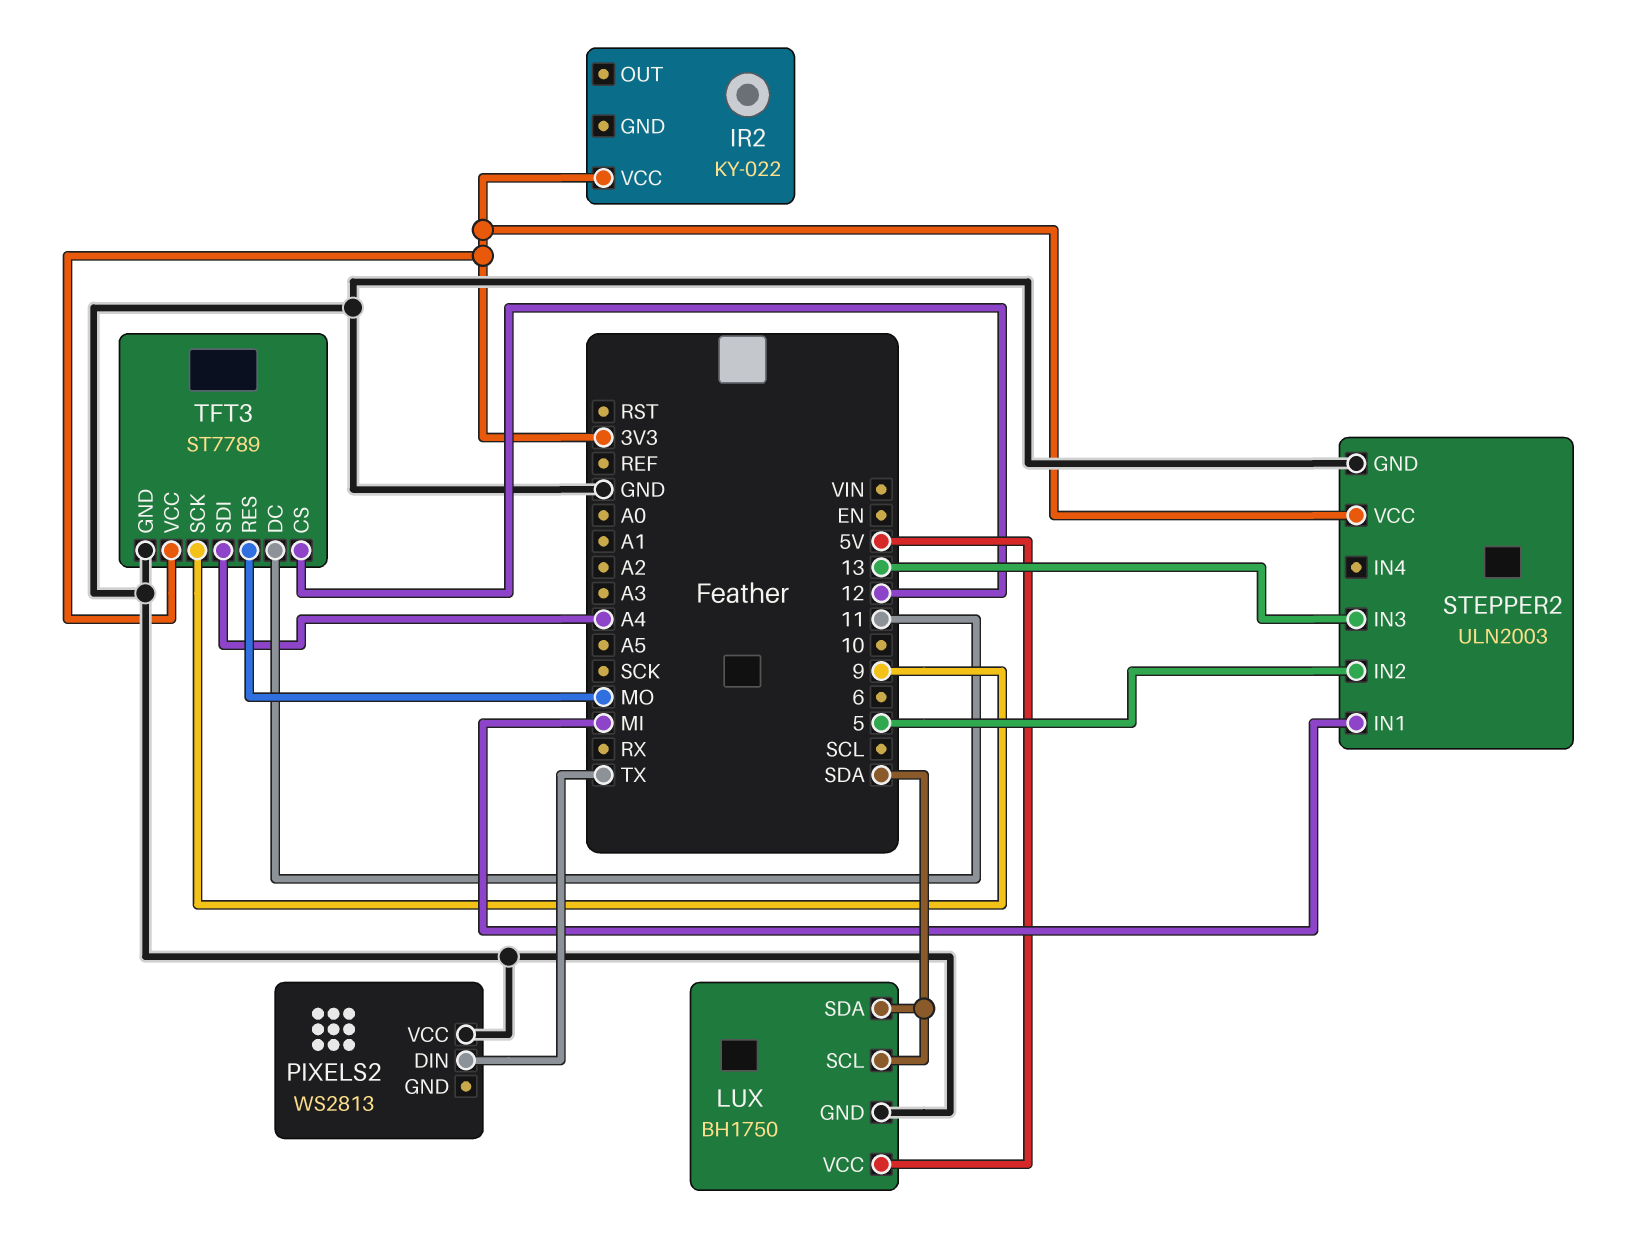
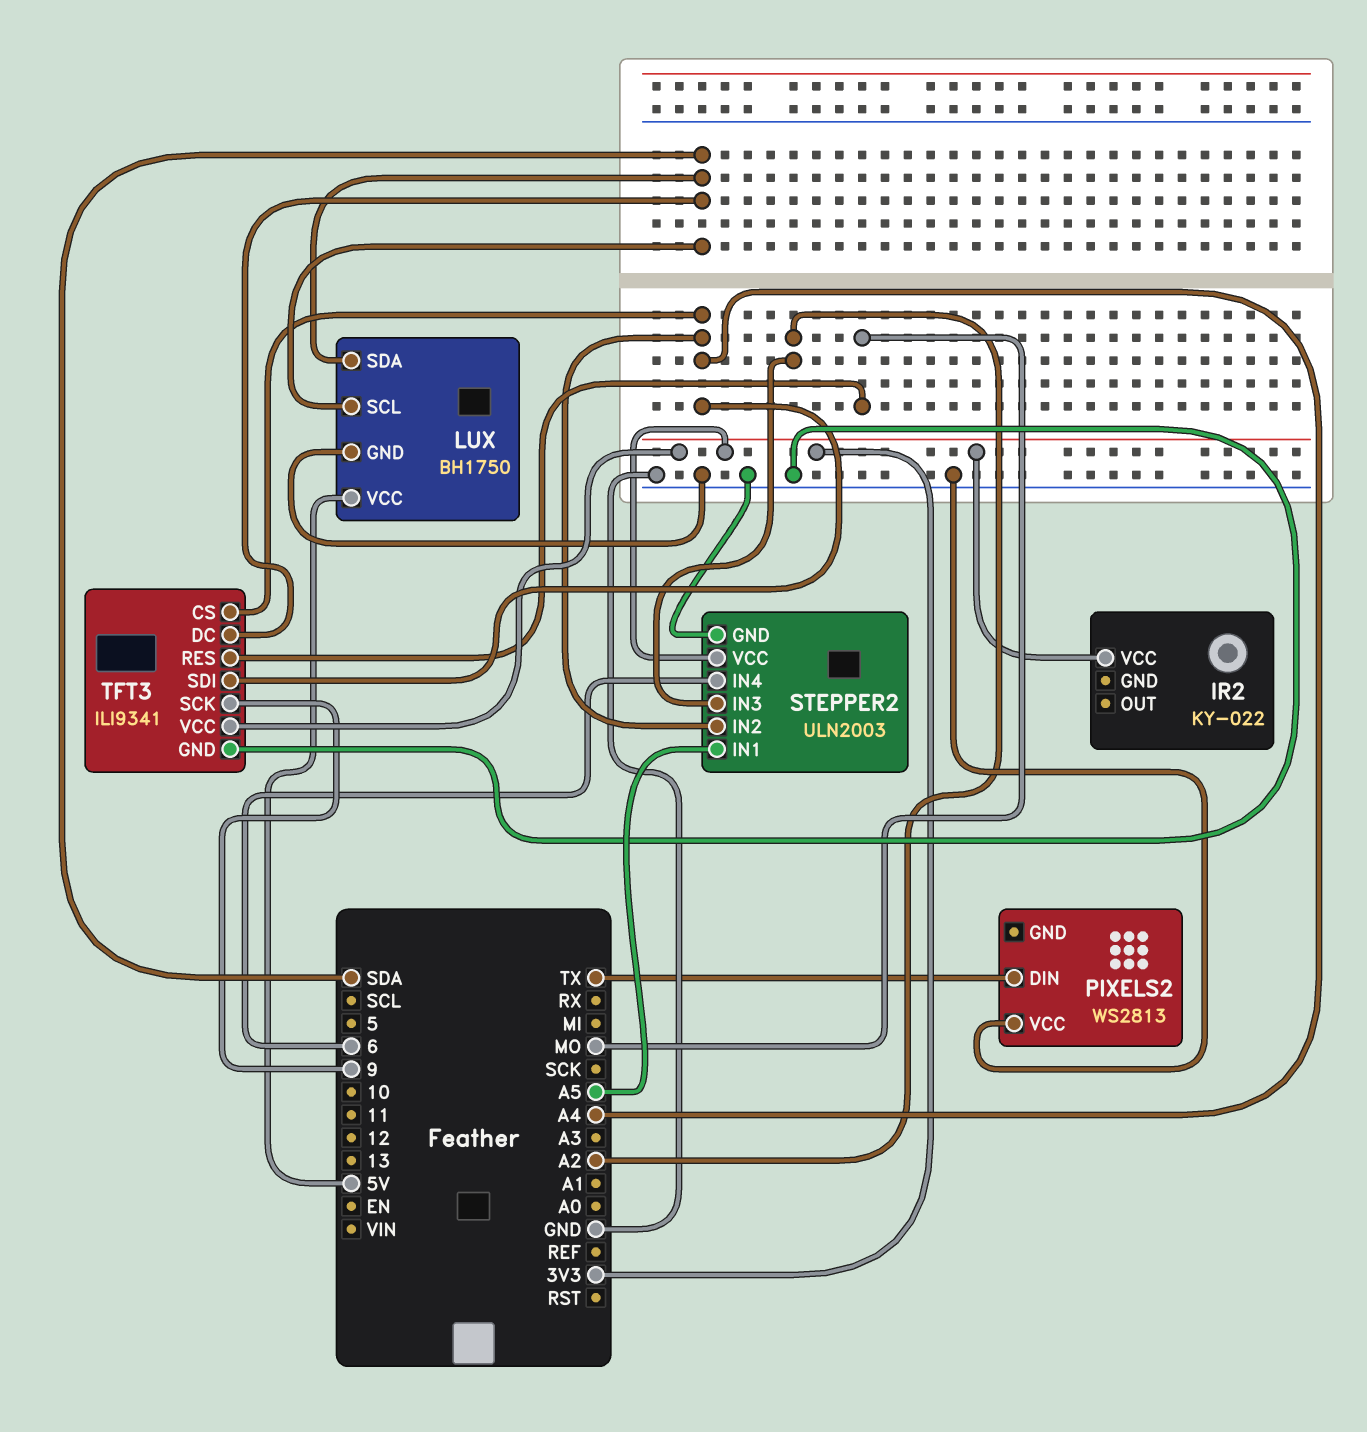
STEPPER2 pin IN1: MI -> A5
STEPPER2 pin IN2: 5 -> A4
STEPPER2 pin IN3: 13 -> A2
STEPPER2 pin IN4: none -> 6
TFT3: ST7789 -> ILI9341
TFT3 pin CS: 12 -> A4
TFT3 pin DC: 11 -> SDA

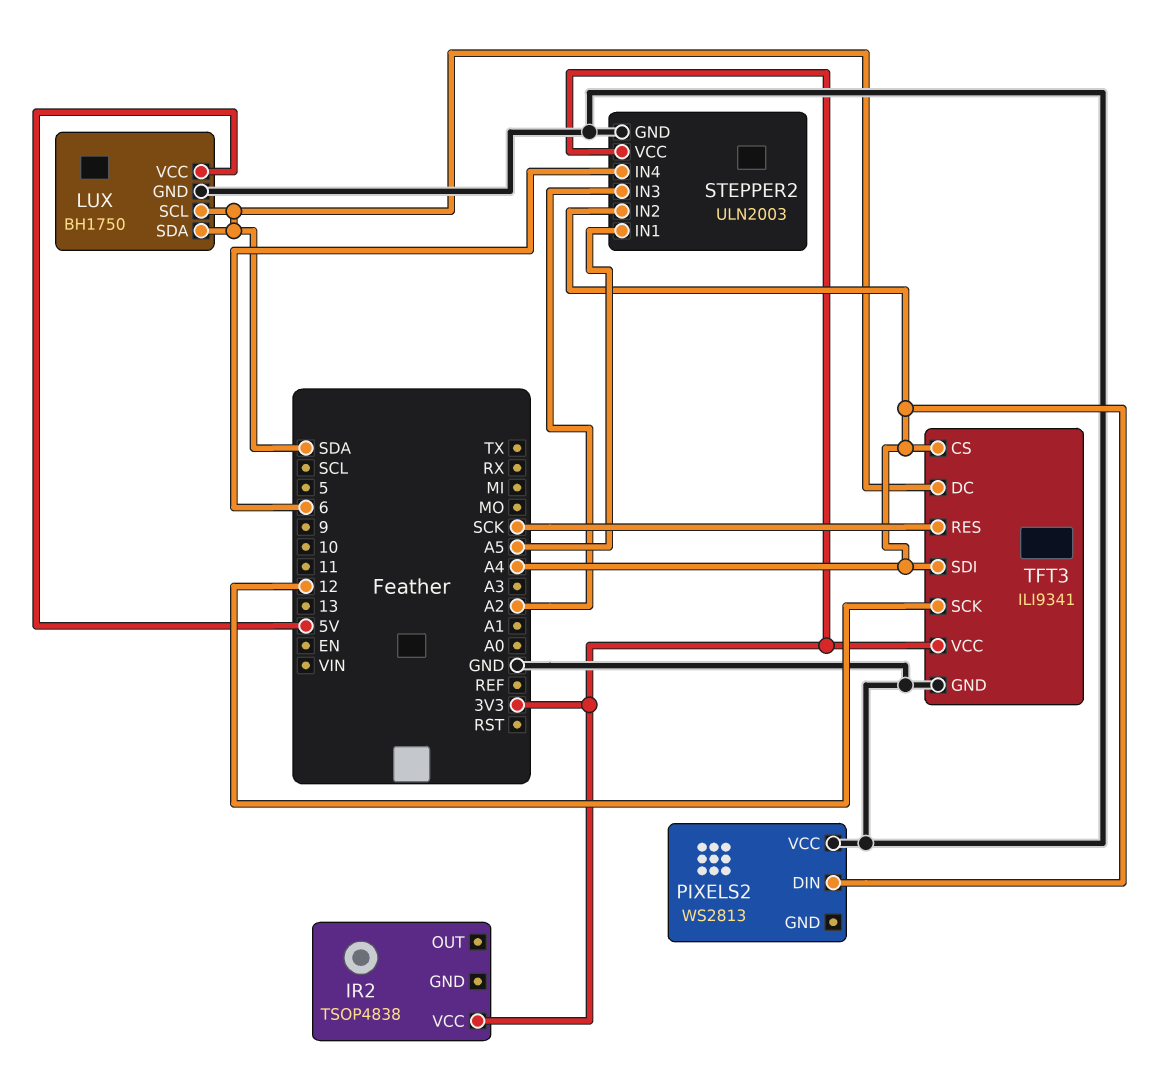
IR2: KY-022 -> TSOP4838
PIXELS2 pin DIN: TX -> A4
TFT3 pin RES: MO -> SCK
TFT3 pin SCK: 9 -> 12

